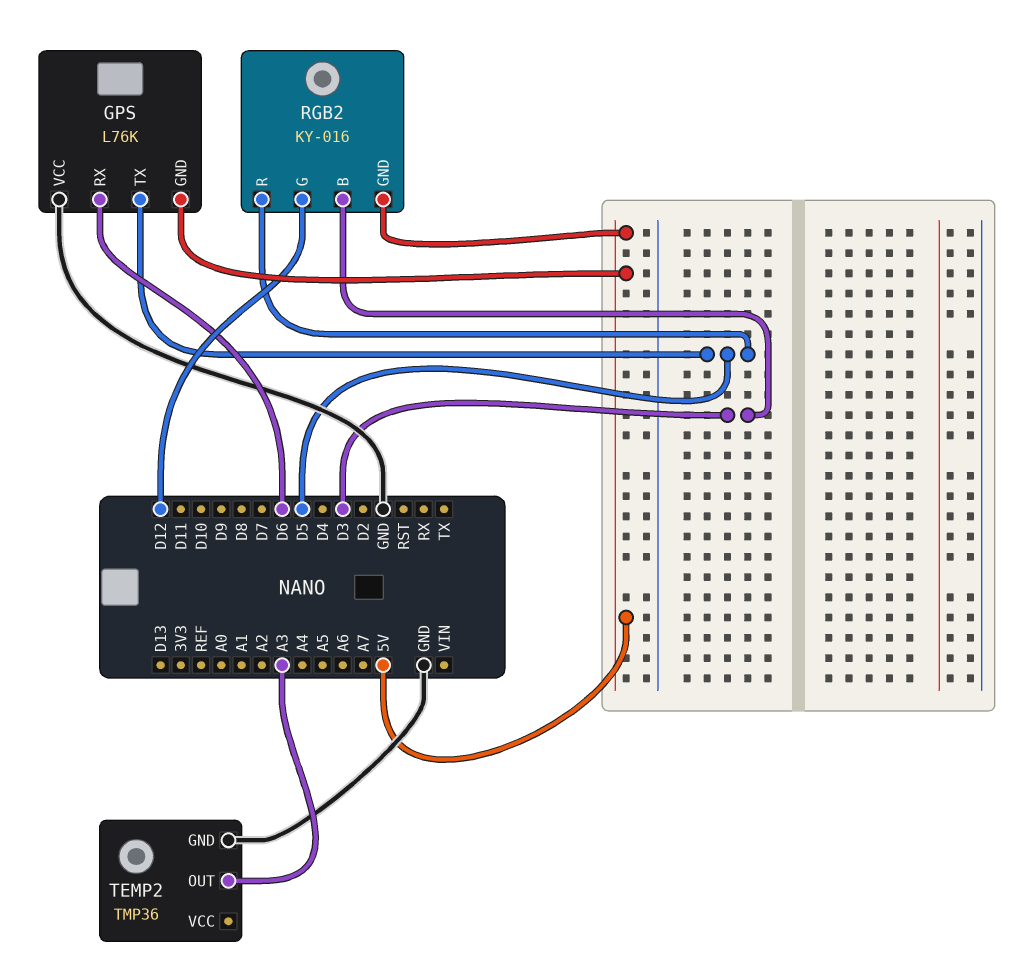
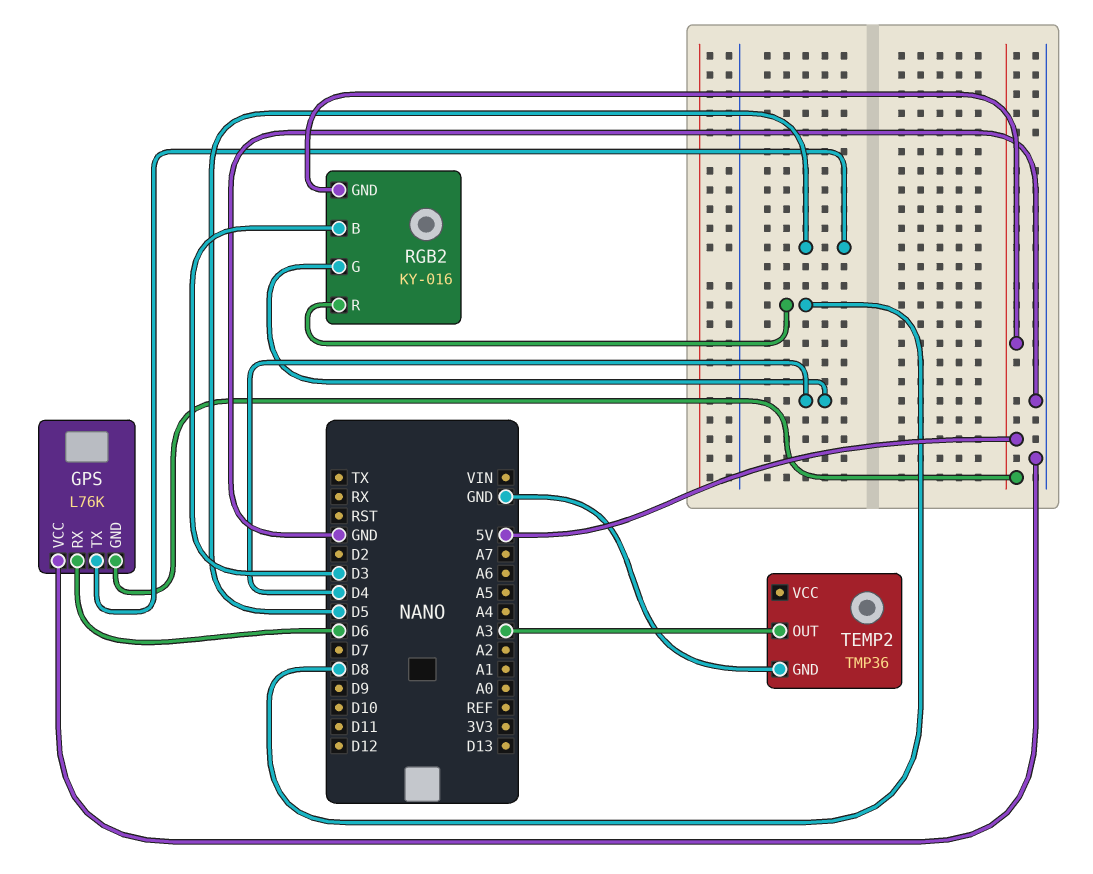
RGB2 pin G: D12 -> D4
RGB2 pin R: D5 -> D8

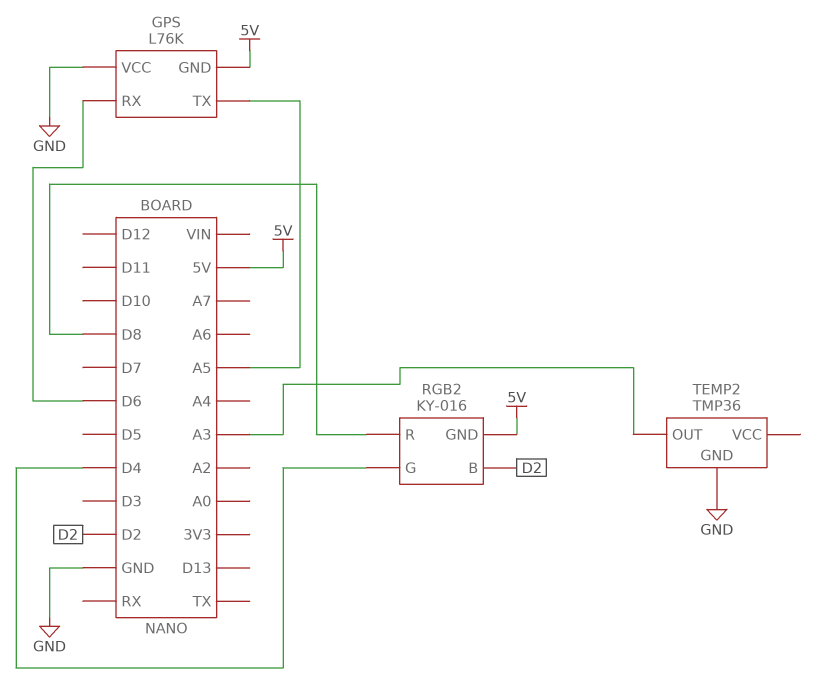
GPS pin TX: D5 -> A5
RGB2 pin B: D3 -> D2

